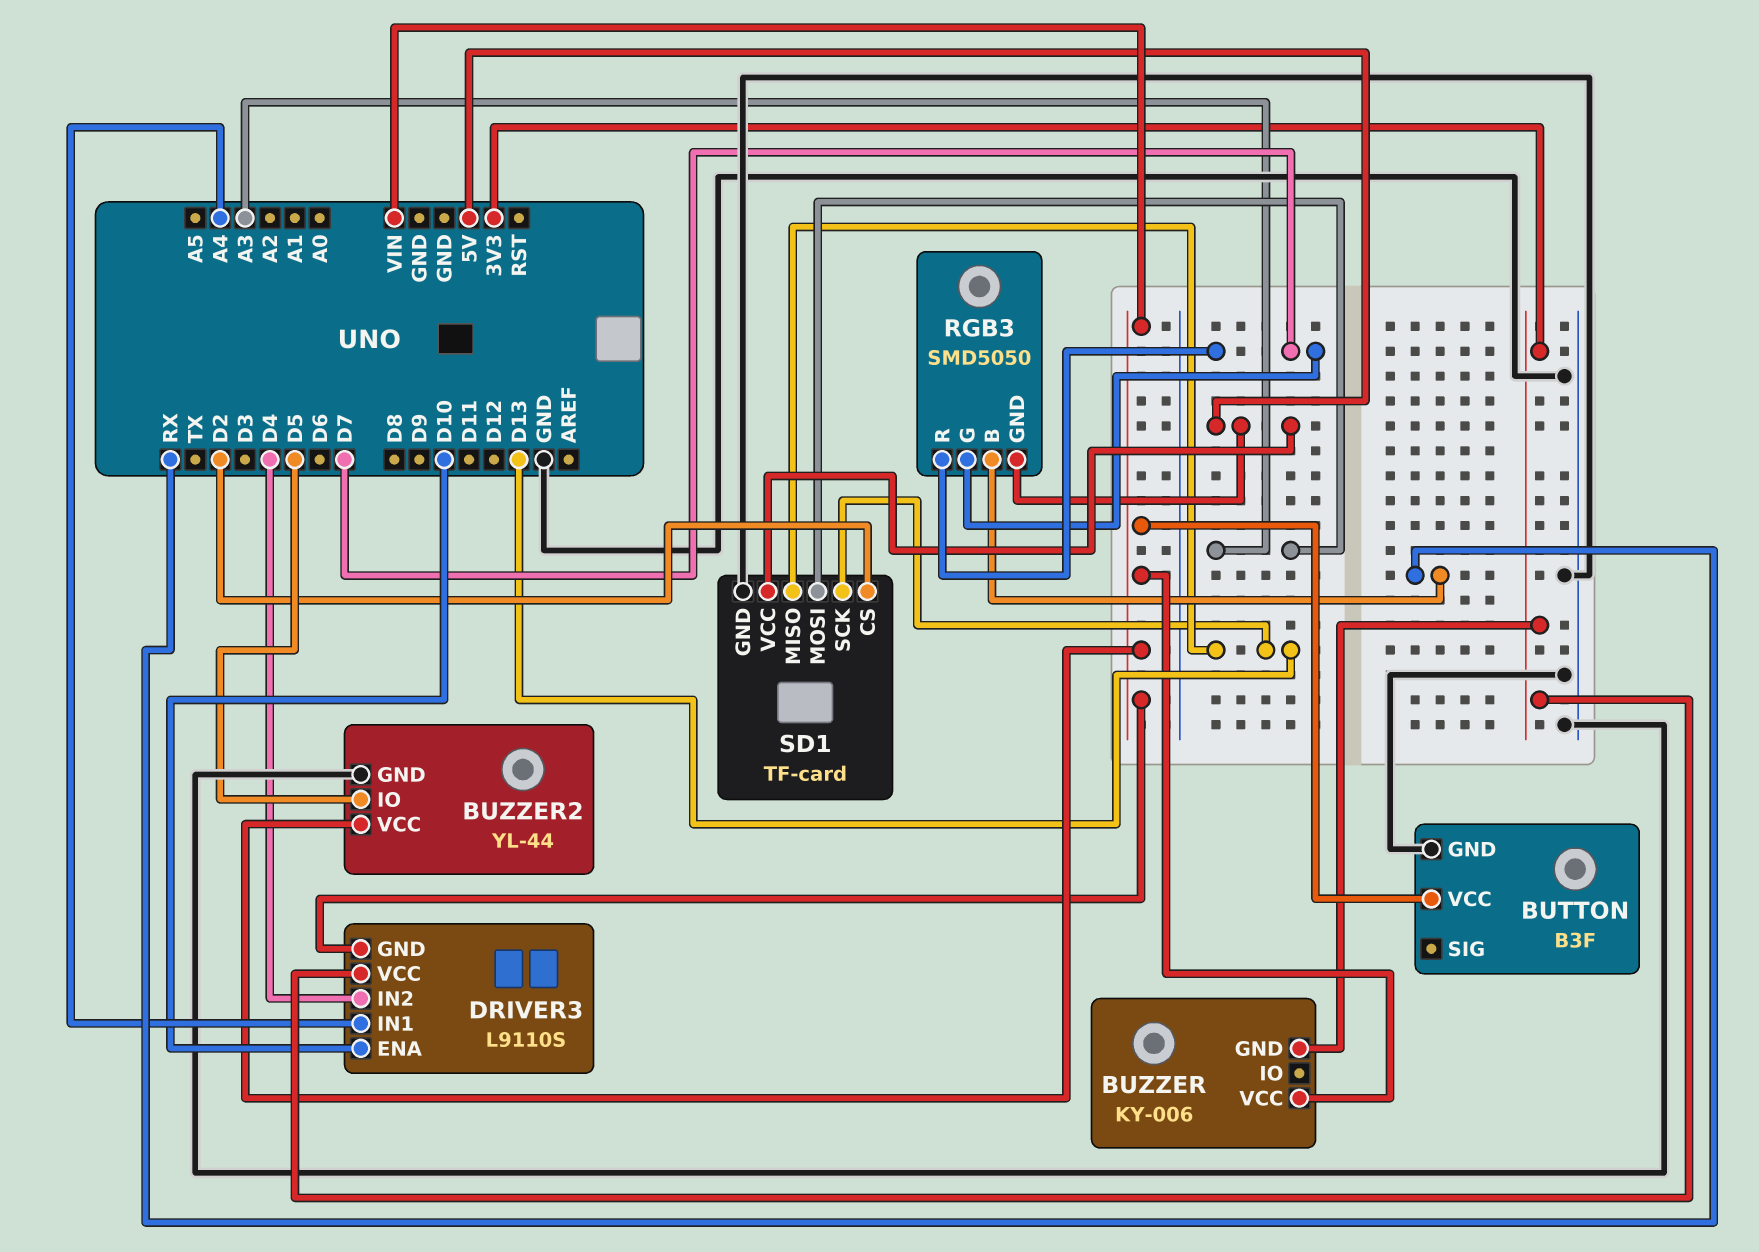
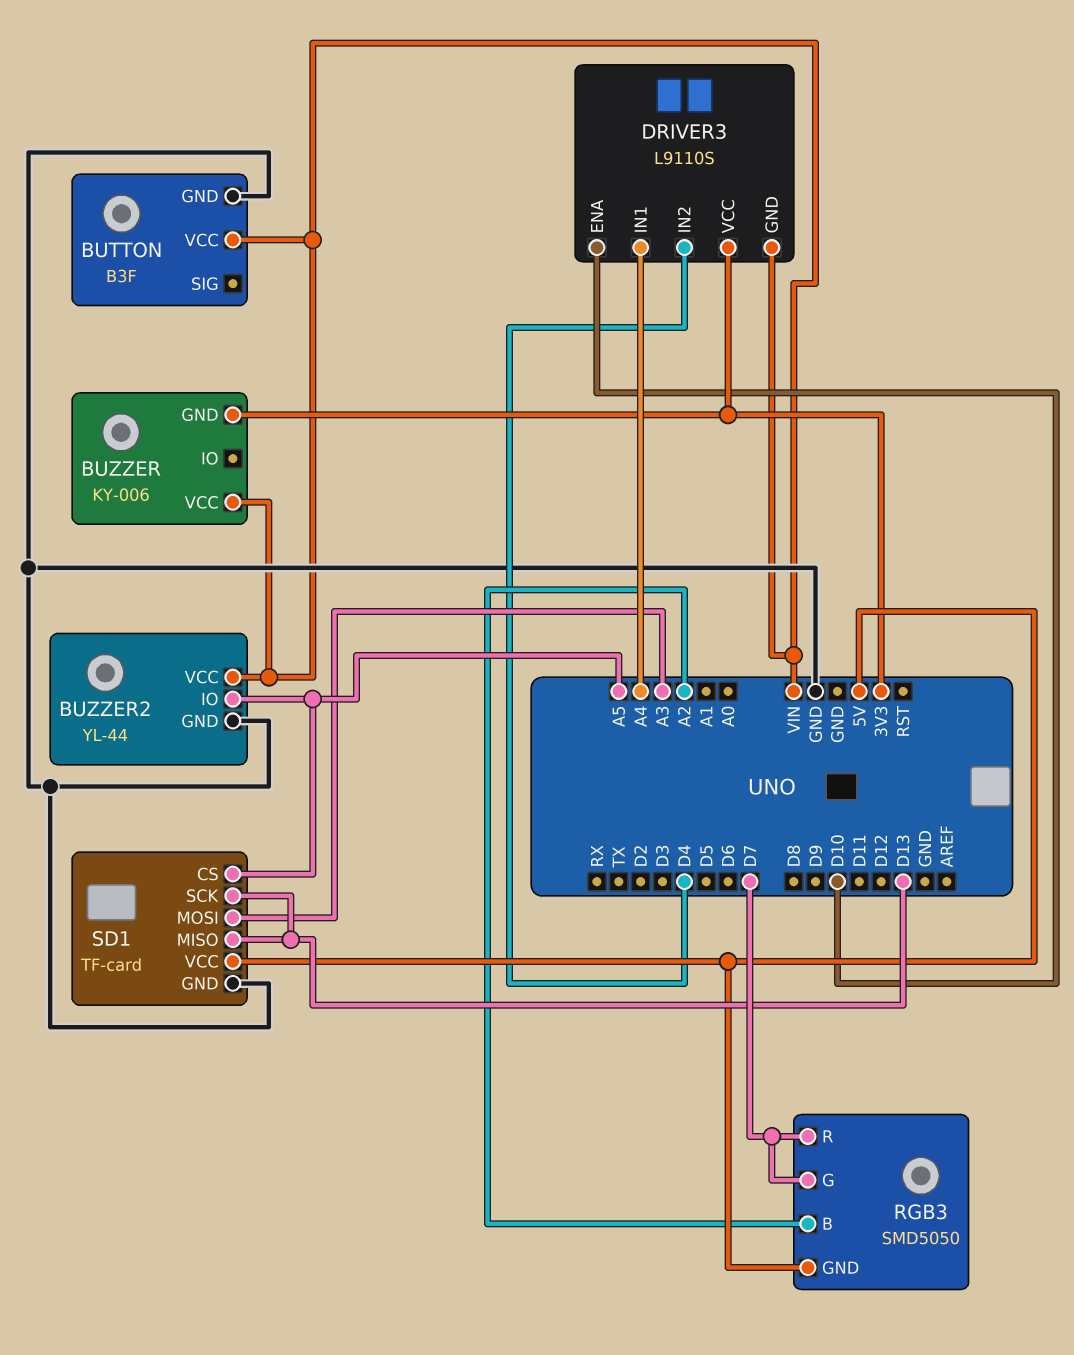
BUZZER2 pin IO: D5 -> A5
RGB3 pin B: RX -> A2
SD1 pin CS: D2 -> A5

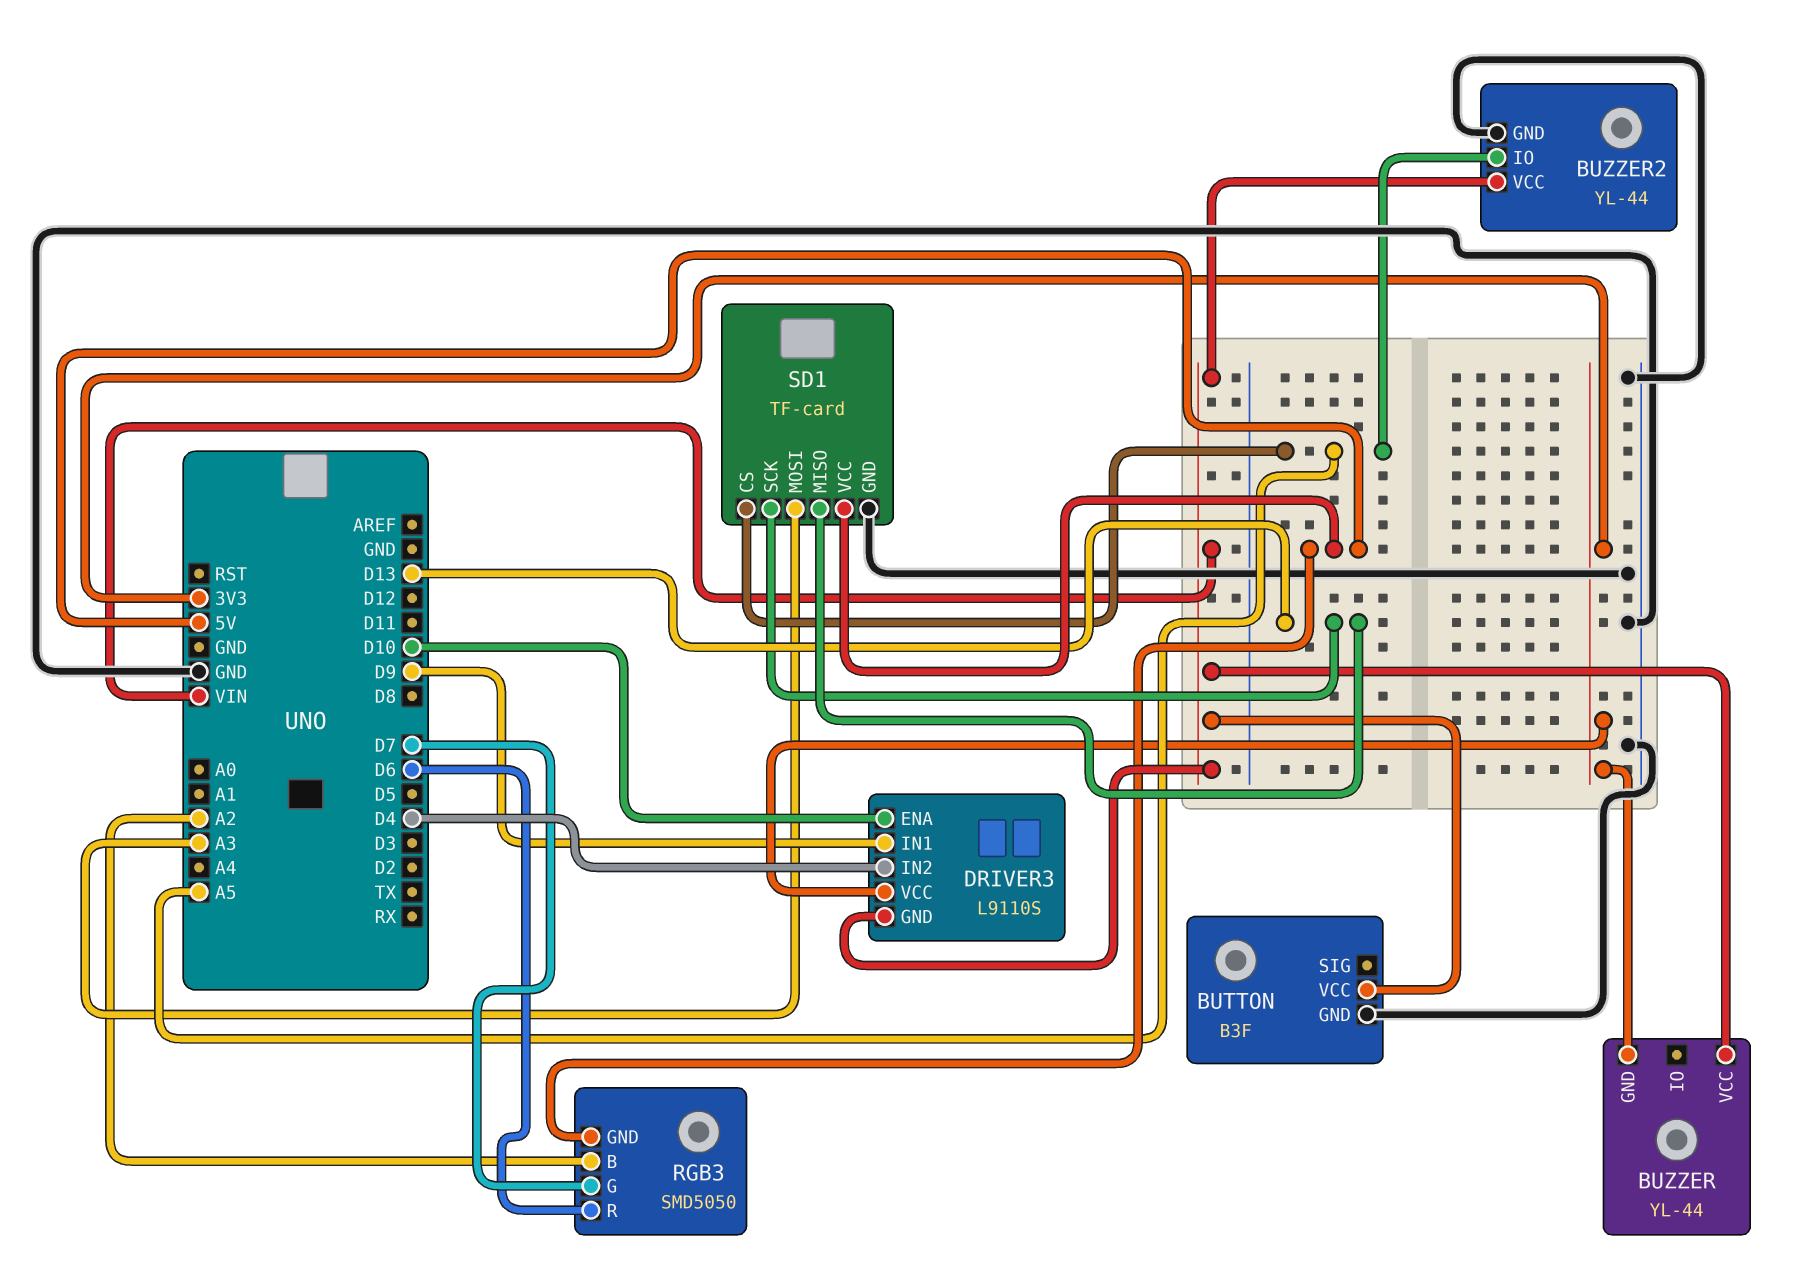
BUZZER: KY-006 -> YL-44
DRIVER3 pin IN1: A4 -> D9
RGB3 pin R: D7 -> D6

